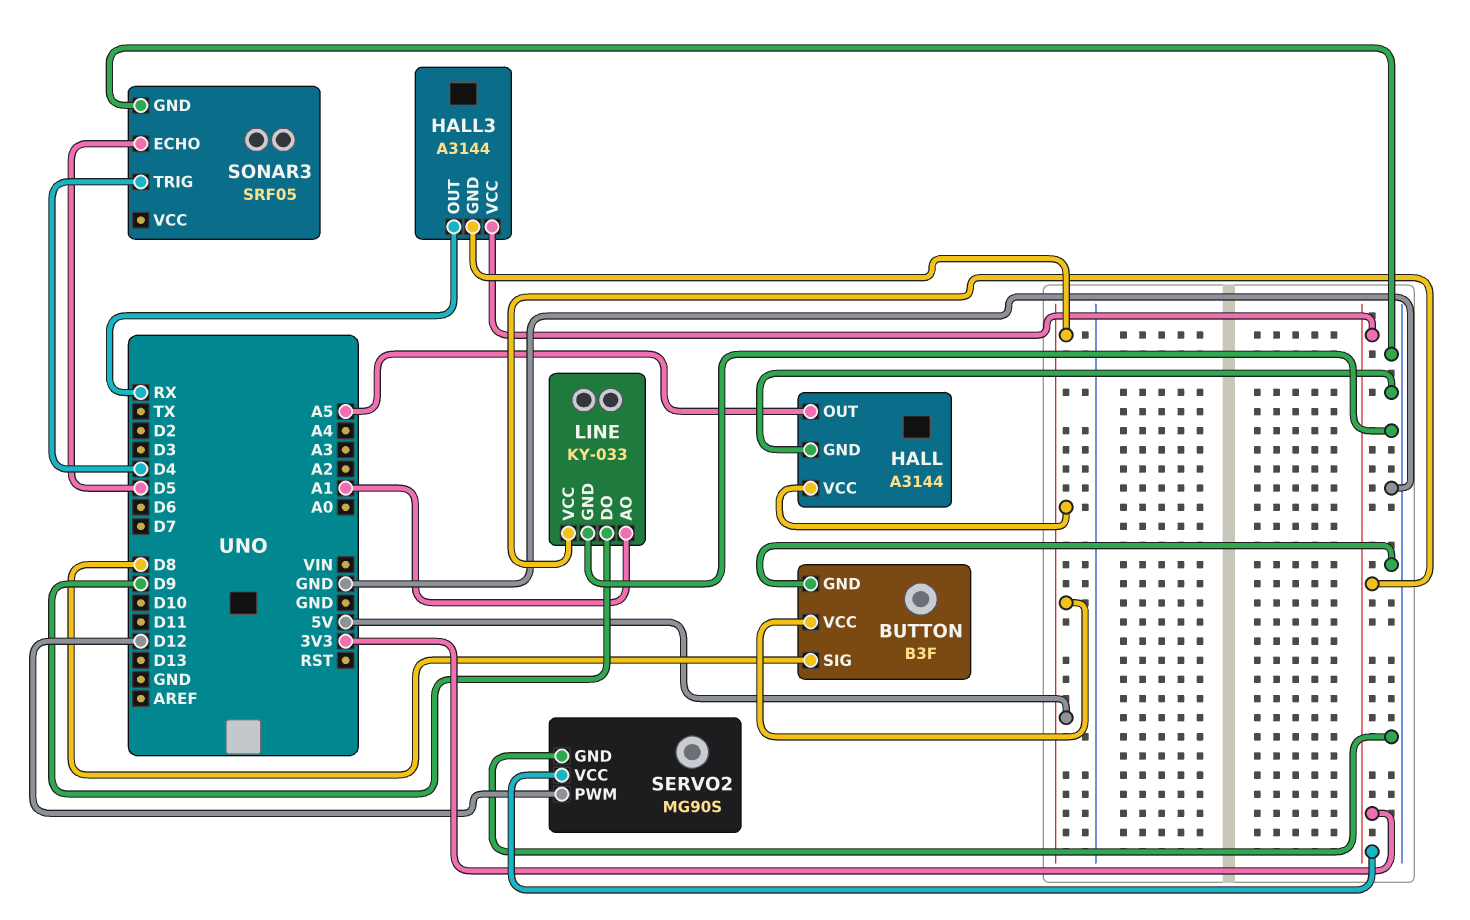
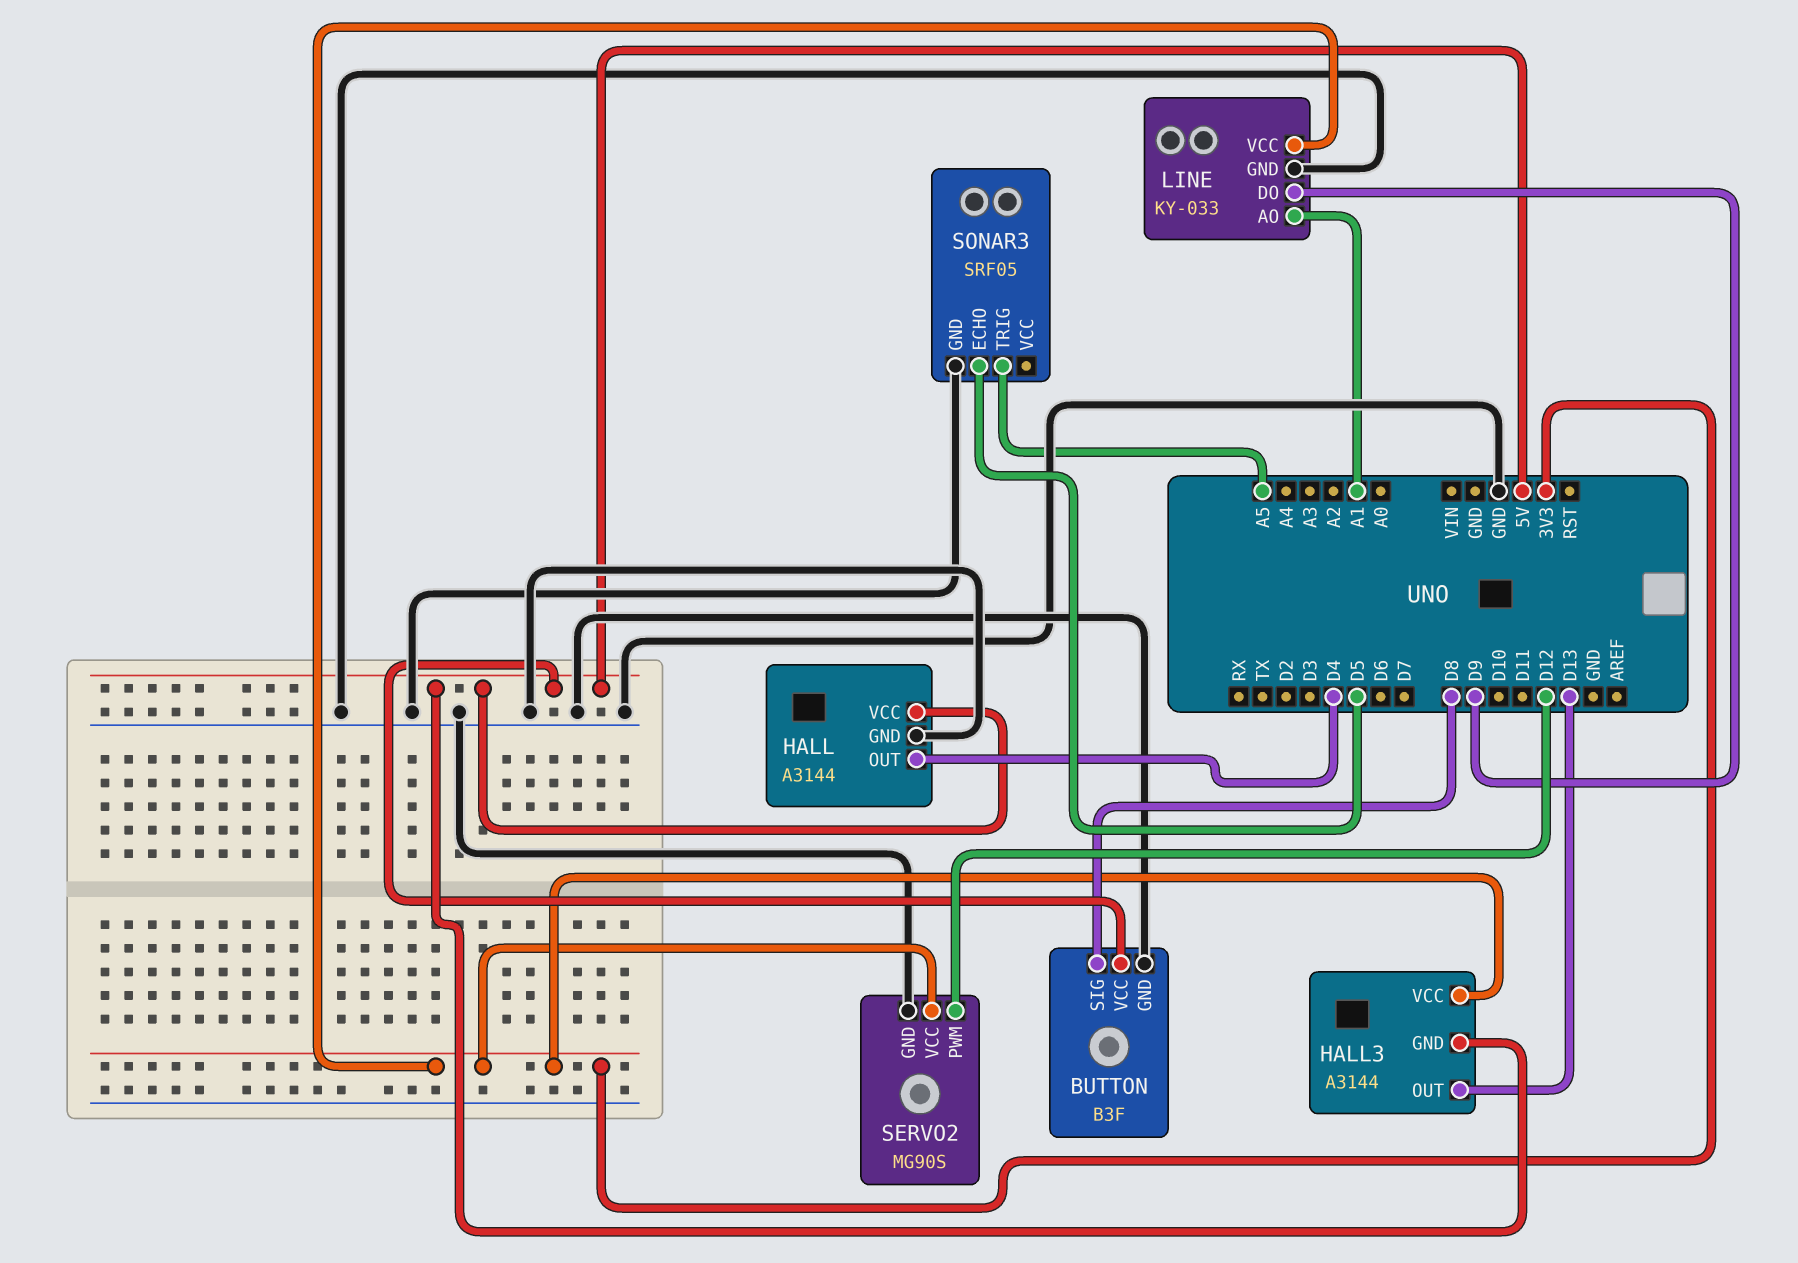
HALL pin OUT: A5 -> D4
HALL3 pin OUT: RX -> D13
SONAR3 pin TRIG: D4 -> A5

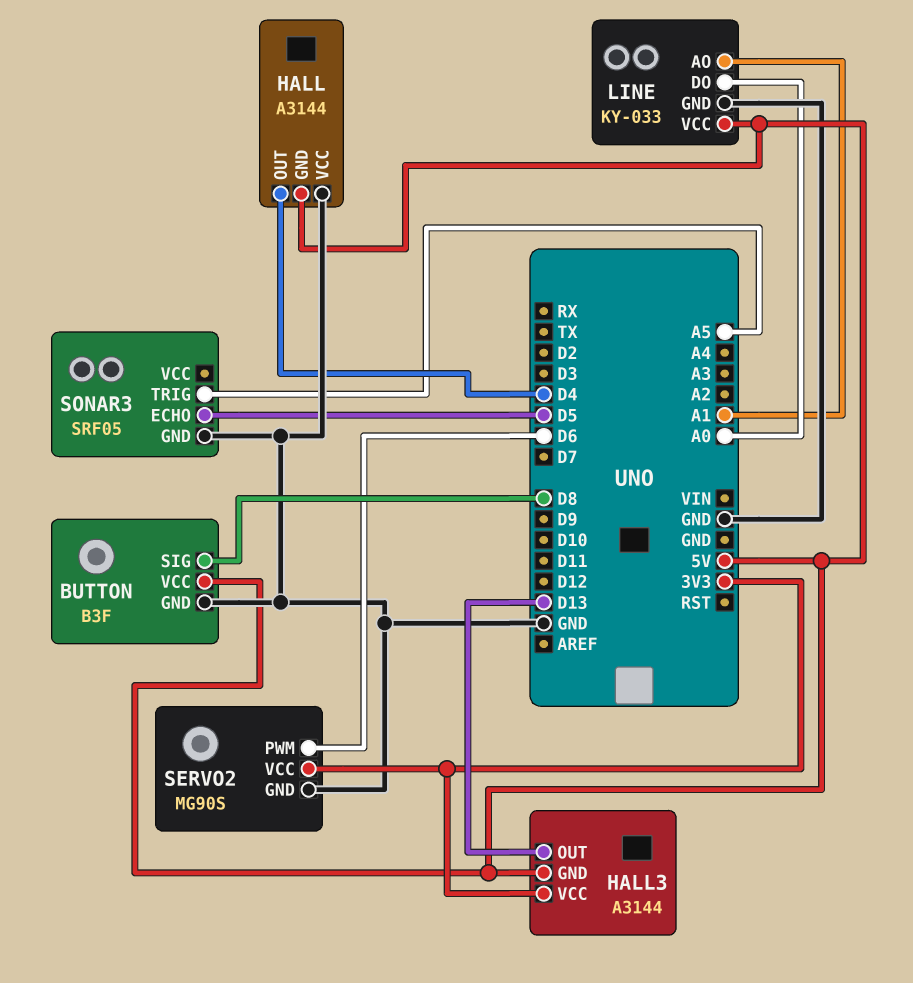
HALL pin GND: GND -> 5V
HALL pin VCC: 5V -> GND
LINE pin DO: D9 -> A0
LINE pin VCC: 3V3 -> 5V
SERVO2 pin PWM: D12 -> D6

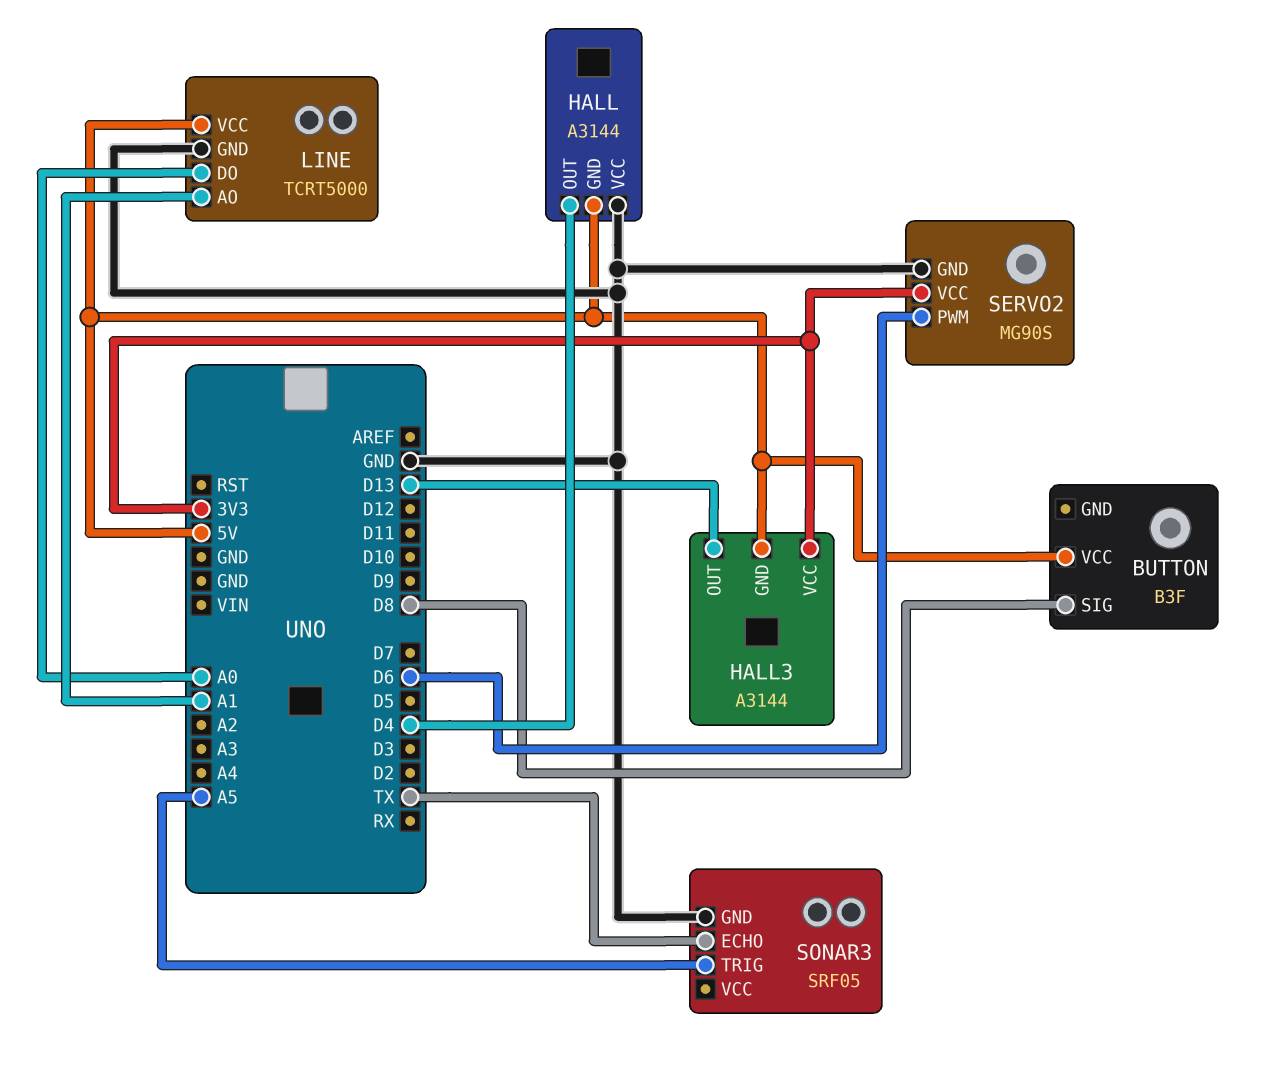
BUTTON pin GND: GND -> none
LINE: KY-033 -> TCRT5000
SONAR3 pin ECHO: D5 -> TX

